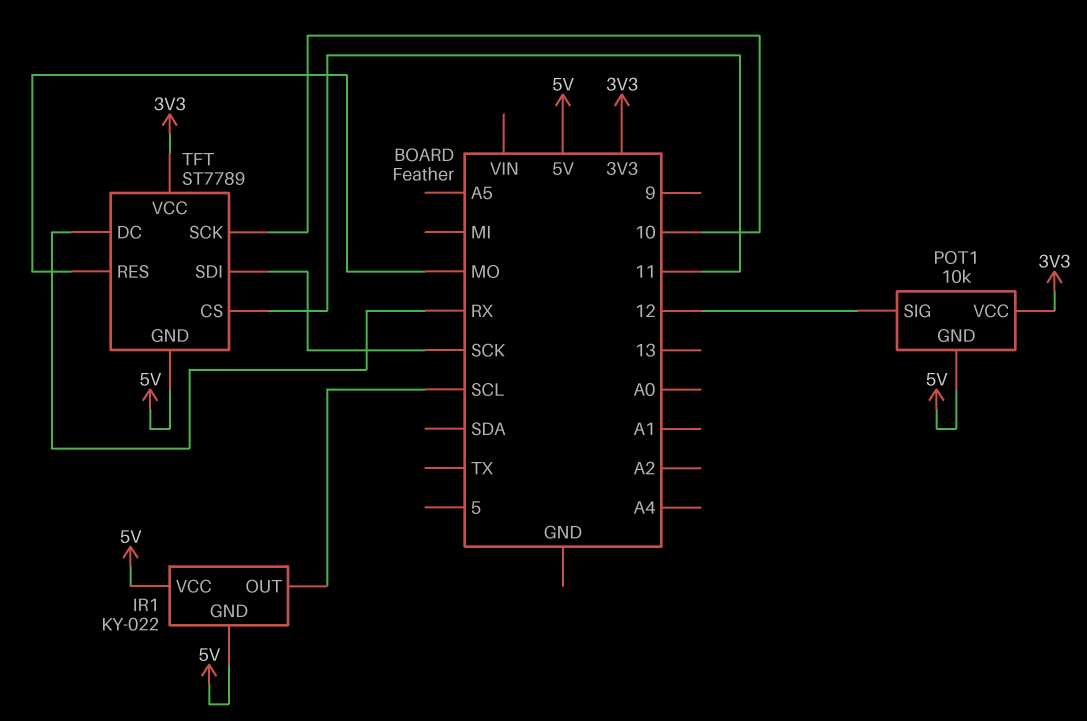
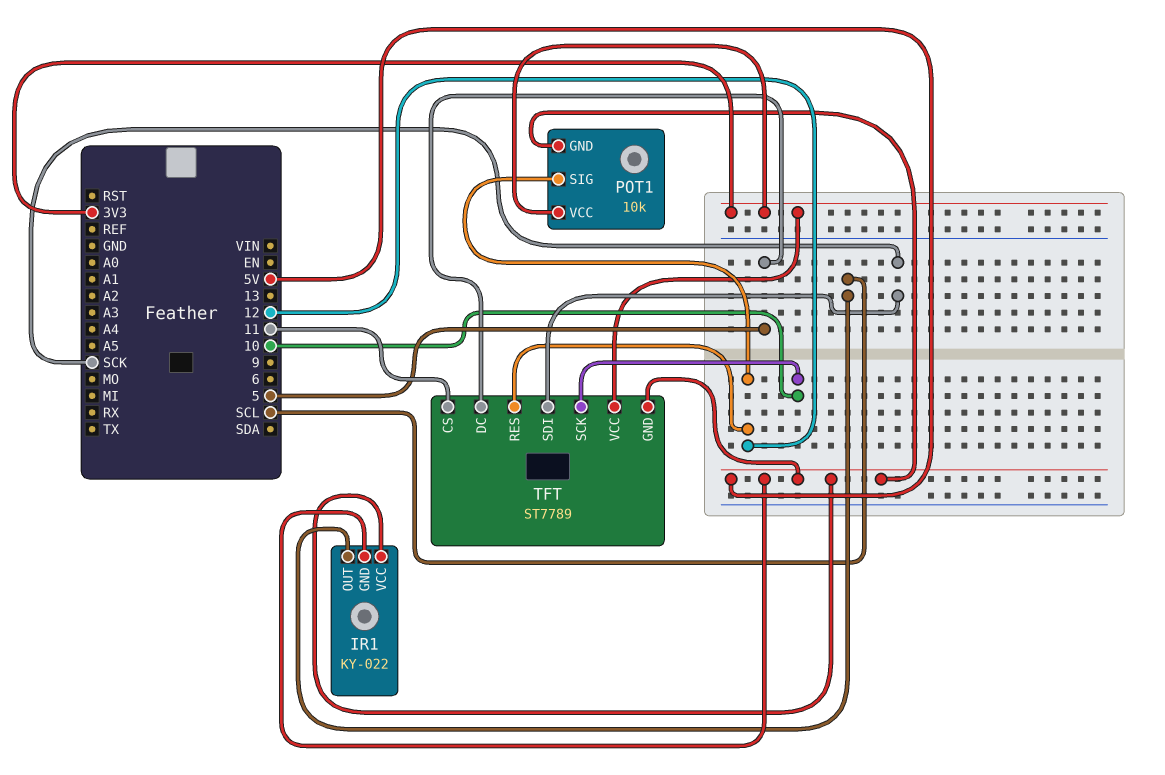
TFT pin DC: RX -> 5
TFT pin RES: MO -> 12

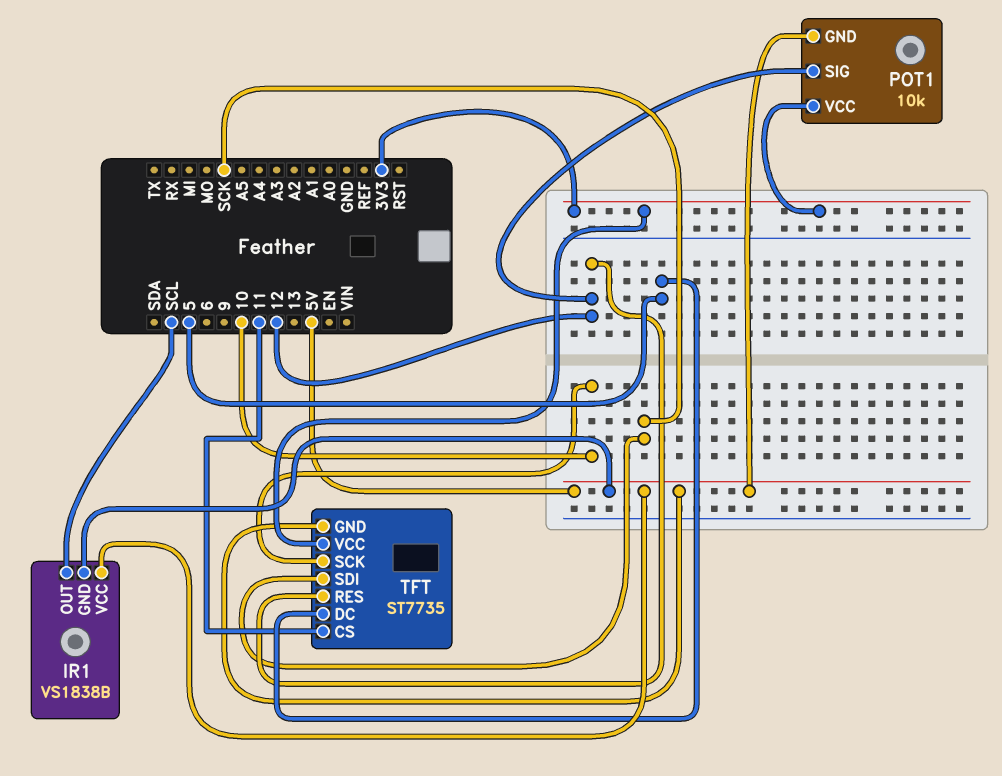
IR1: KY-022 -> VS1838B
TFT: ST7789 -> ST7735

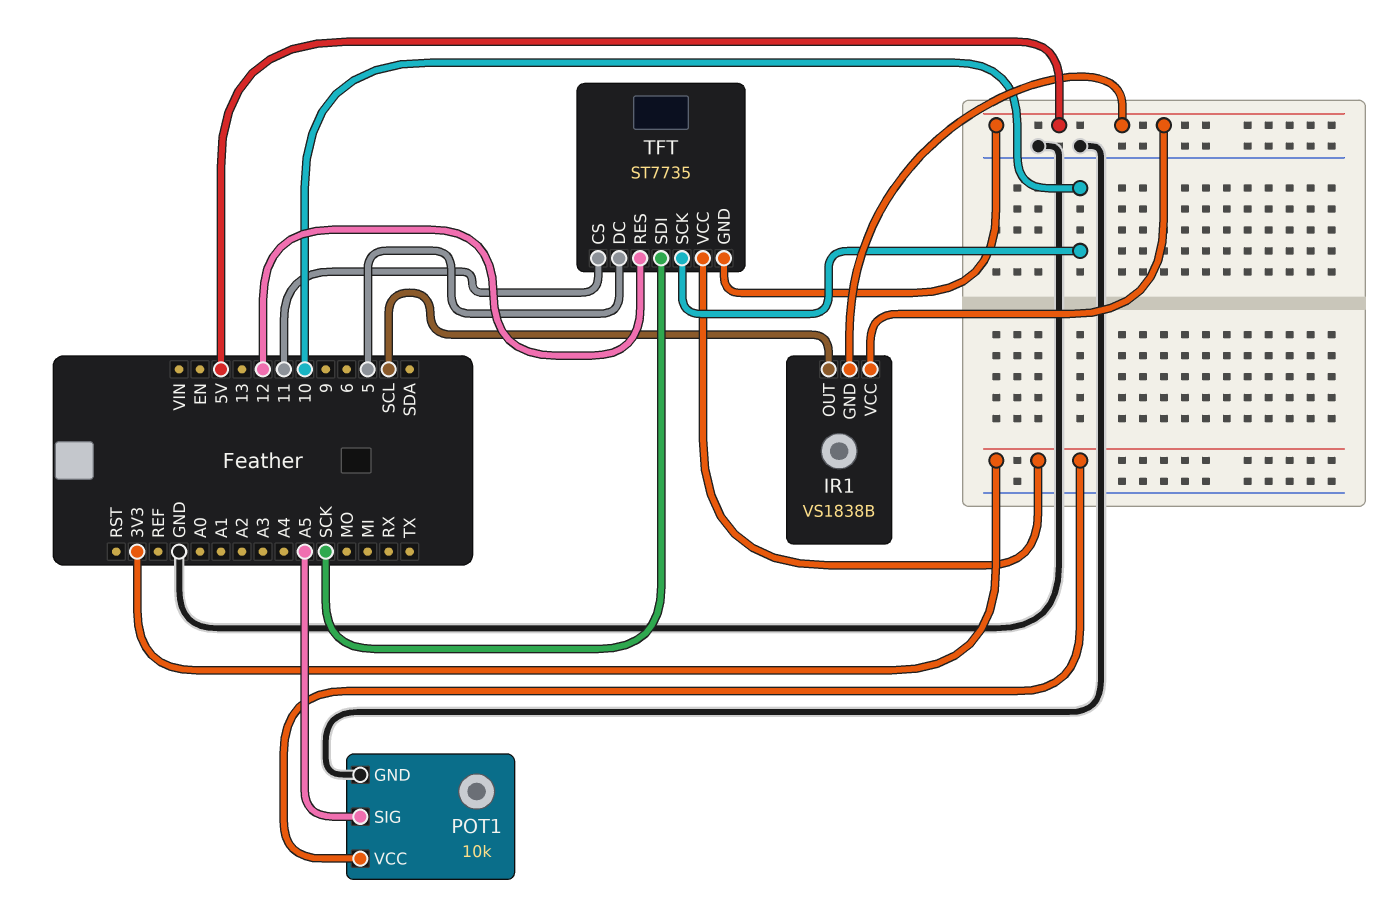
POT1 pin GND: 5V -> GND
POT1 pin SIG: 12 -> A5

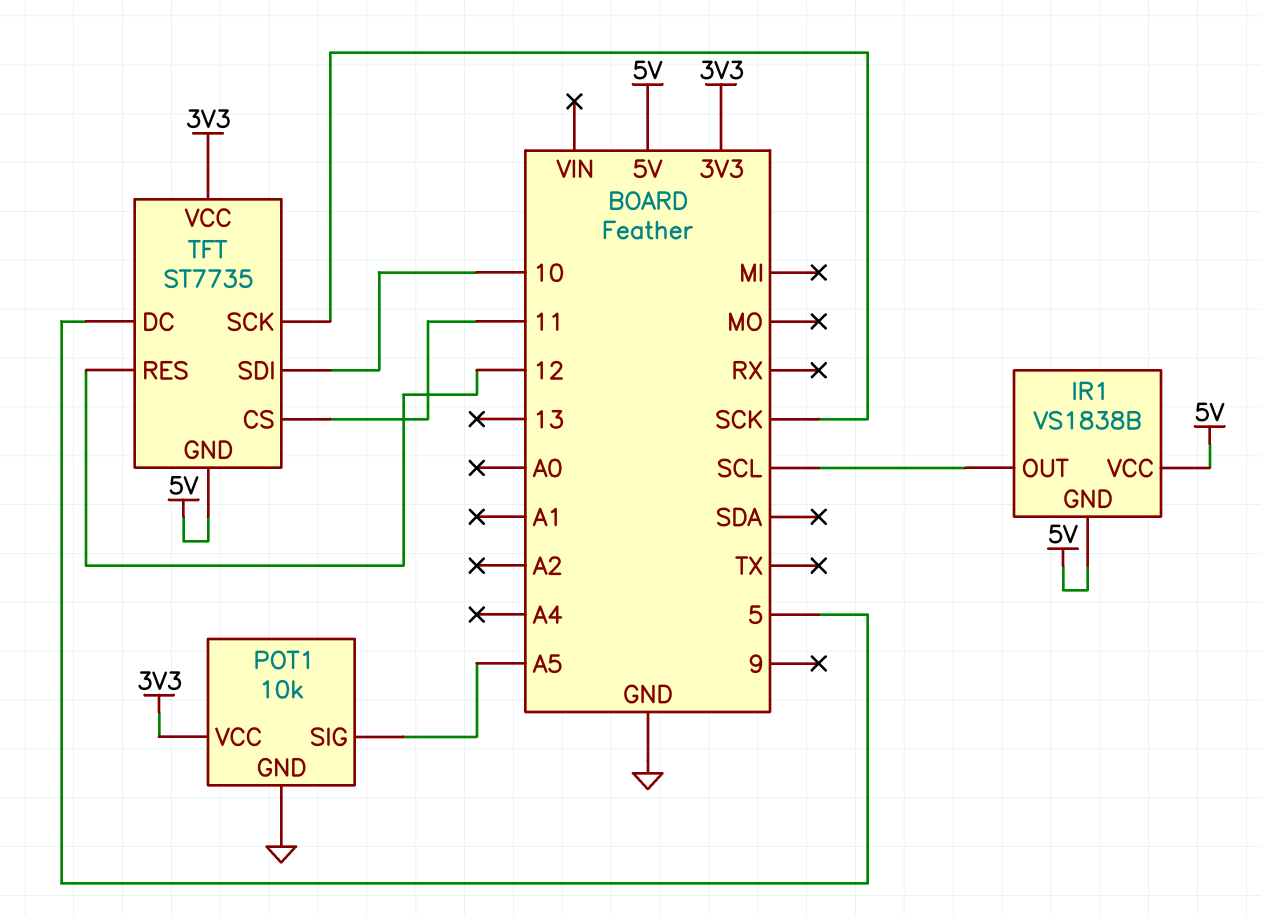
TFT pin SCK: 10 -> SCK
TFT pin SDI: SCK -> 10

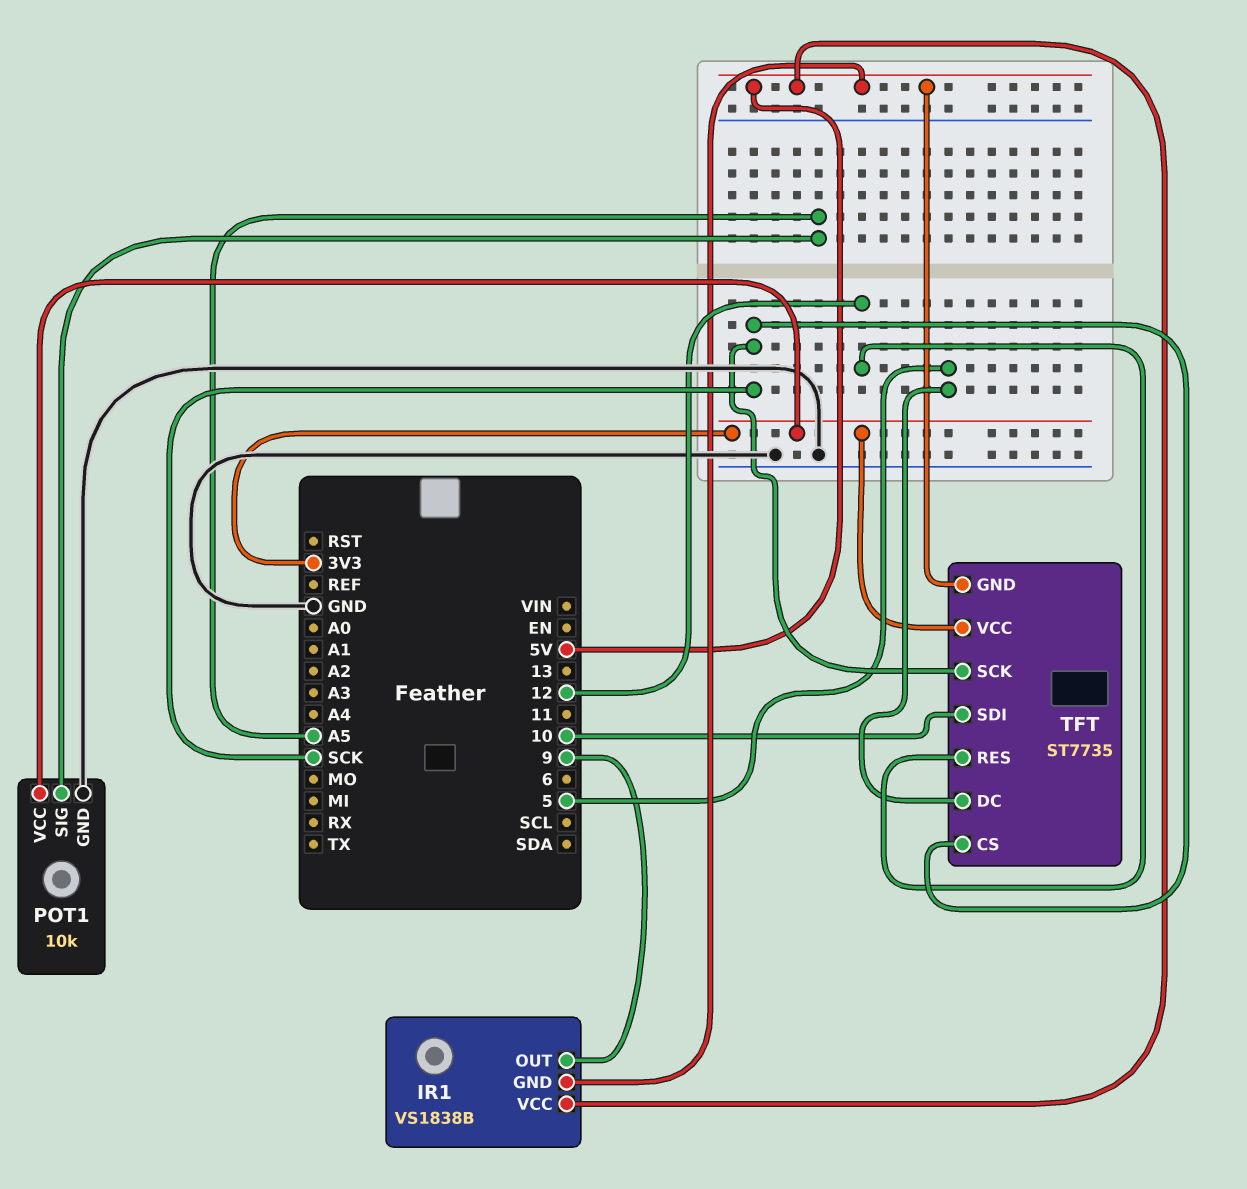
IR1 pin OUT: SCL -> 9
TFT pin CS: 11 -> SCK

